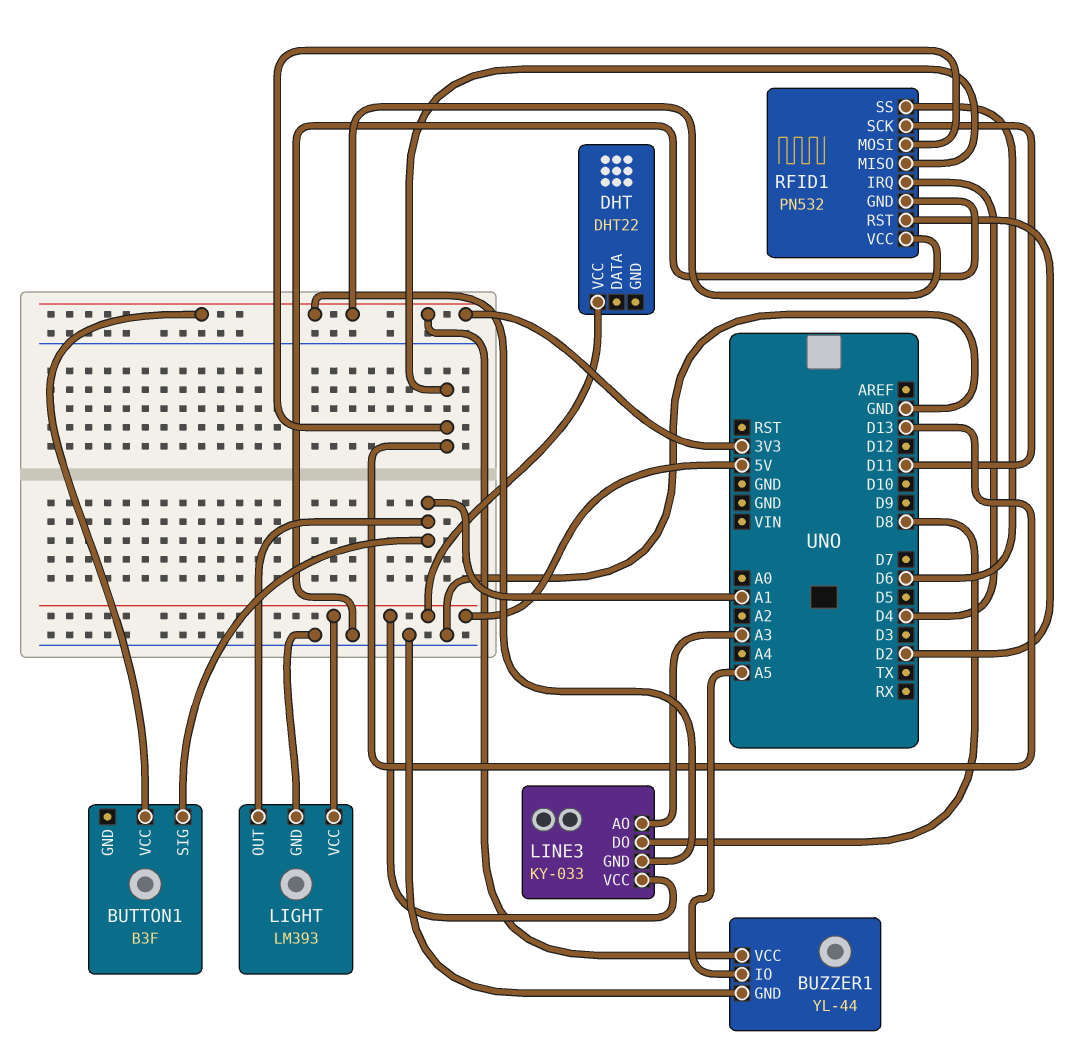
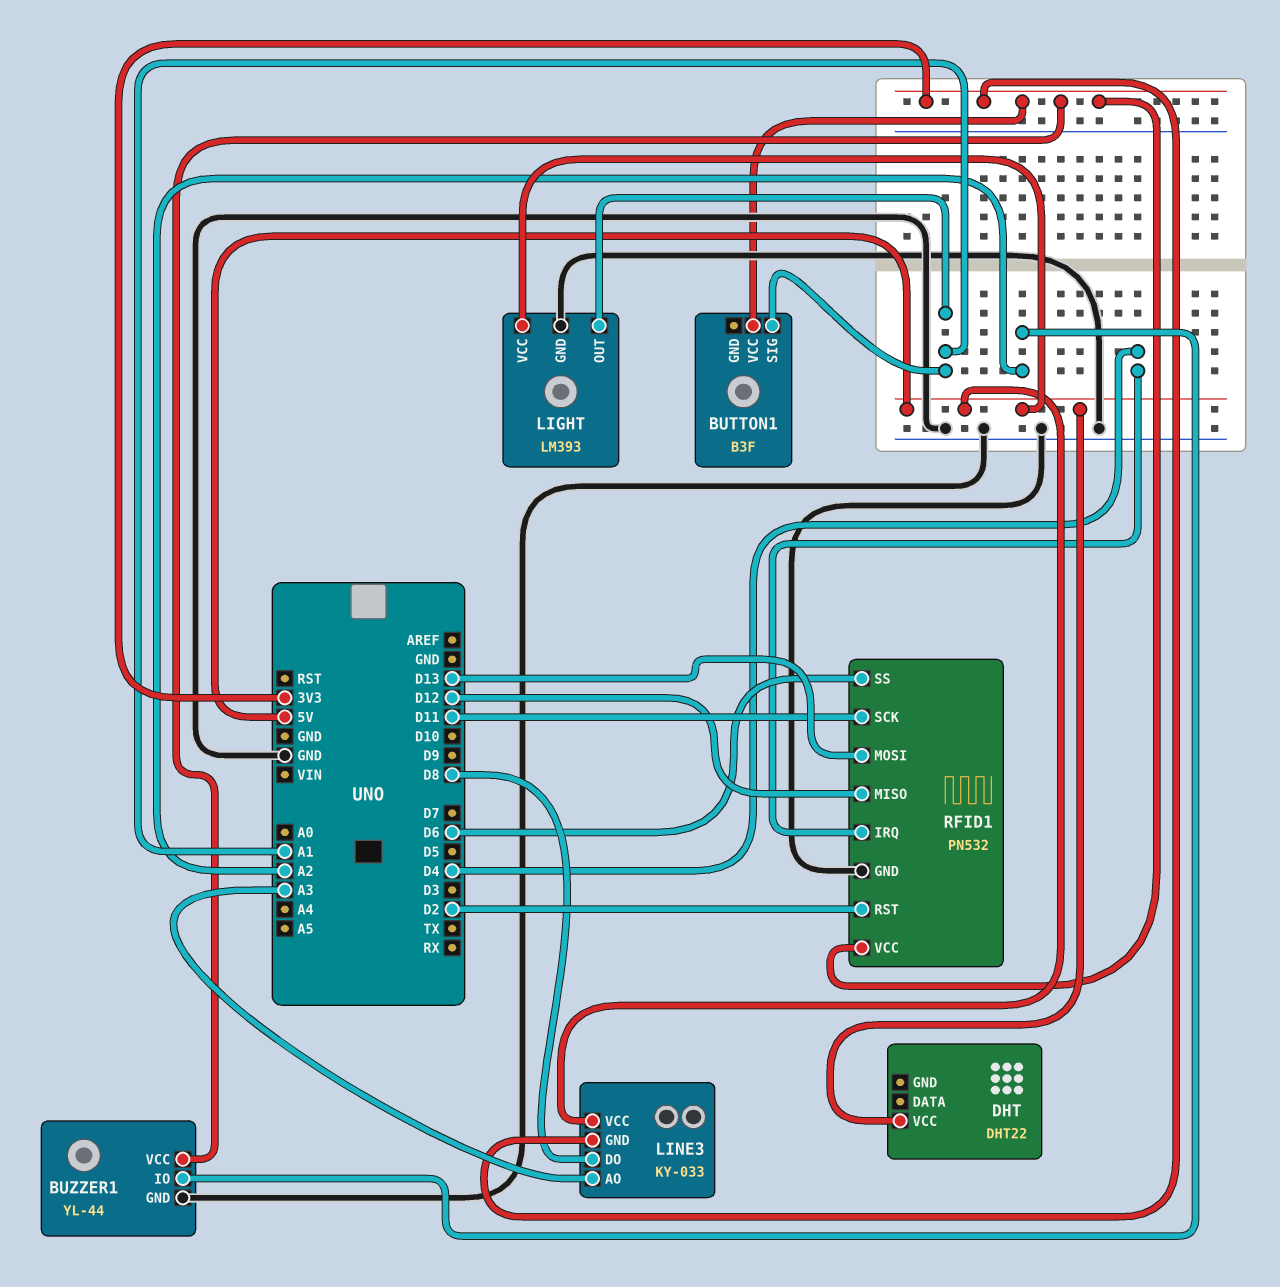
BUZZER1 pin IO: A5 -> A2
RFID1 pin MISO: D13 -> D12

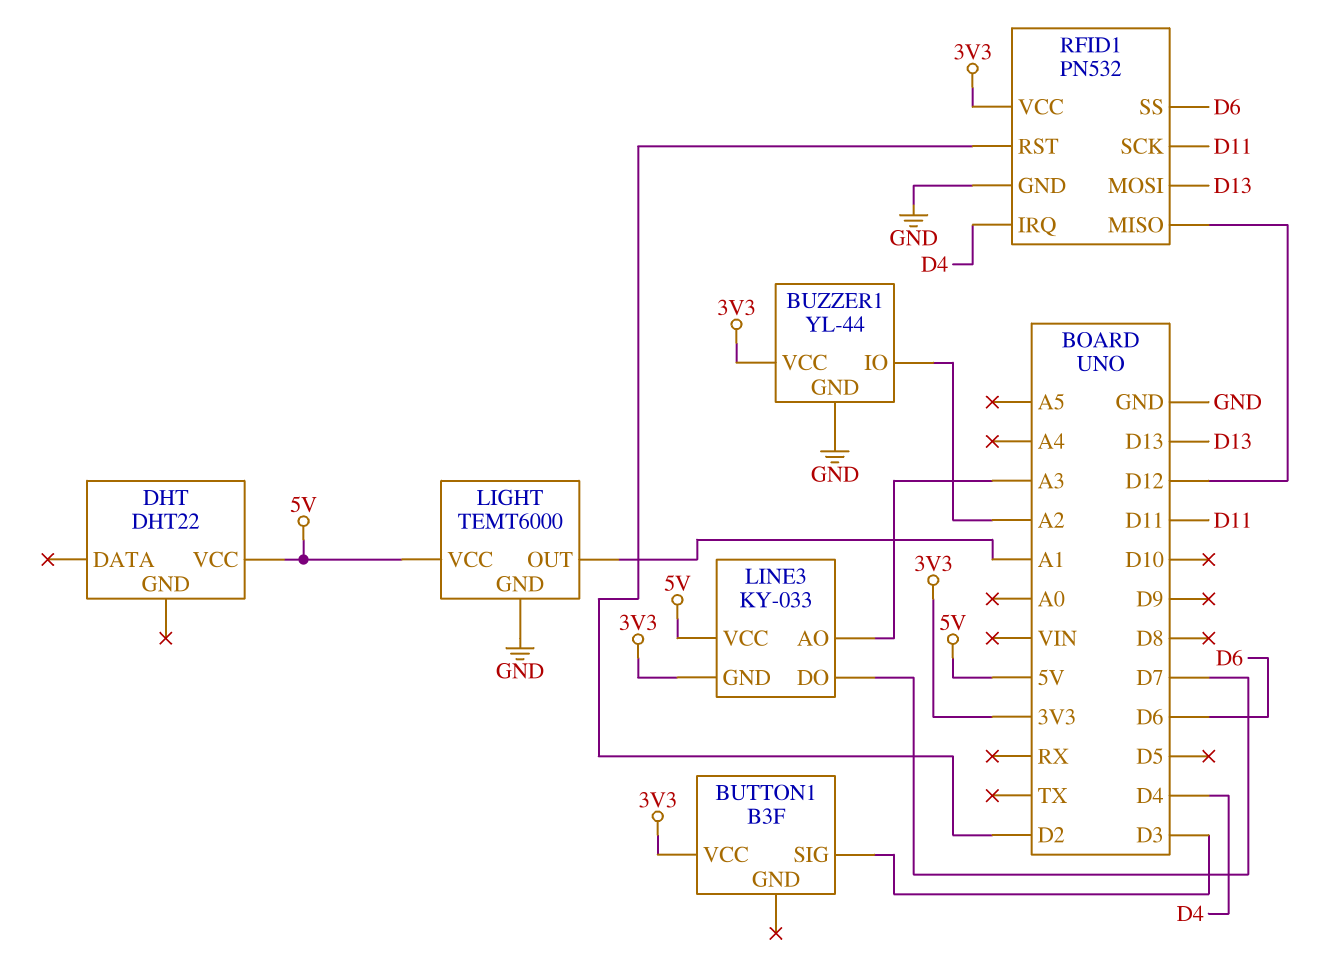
BUTTON1 pin SIG: A1 -> D3
LIGHT: LM393 -> TEMT6000
LINE3 pin DO: D8 -> D7

